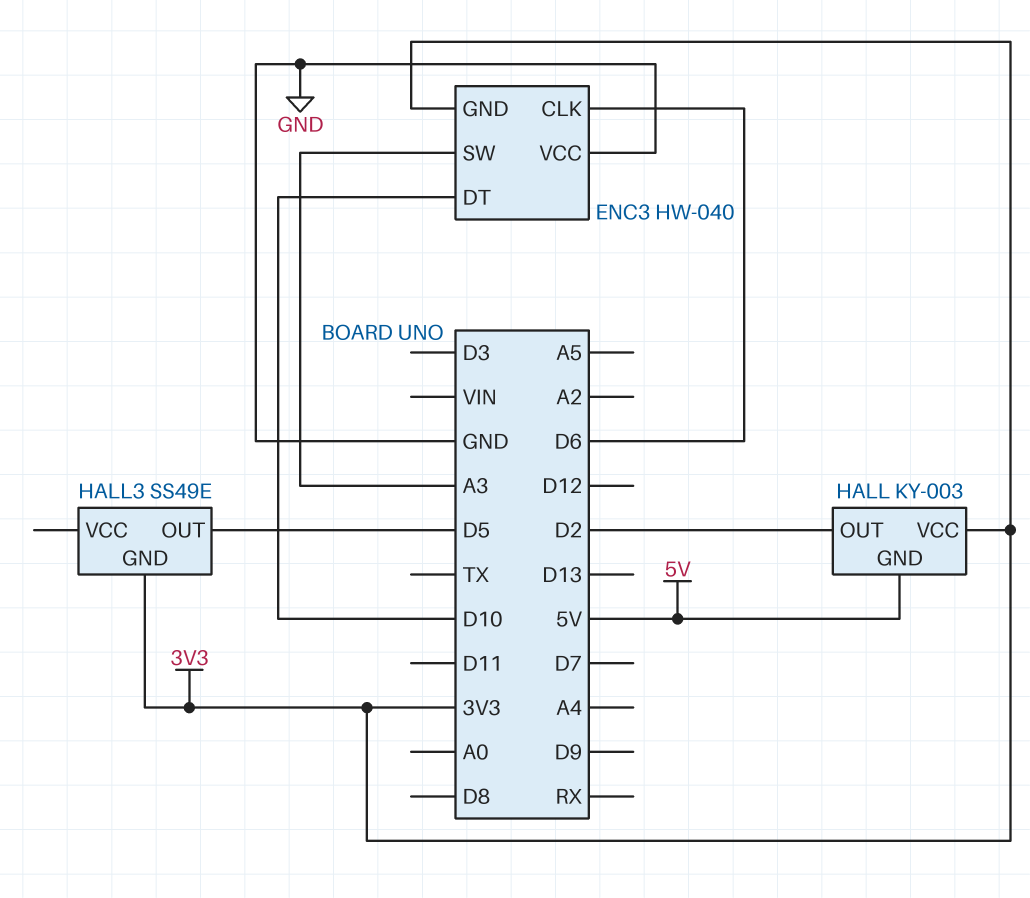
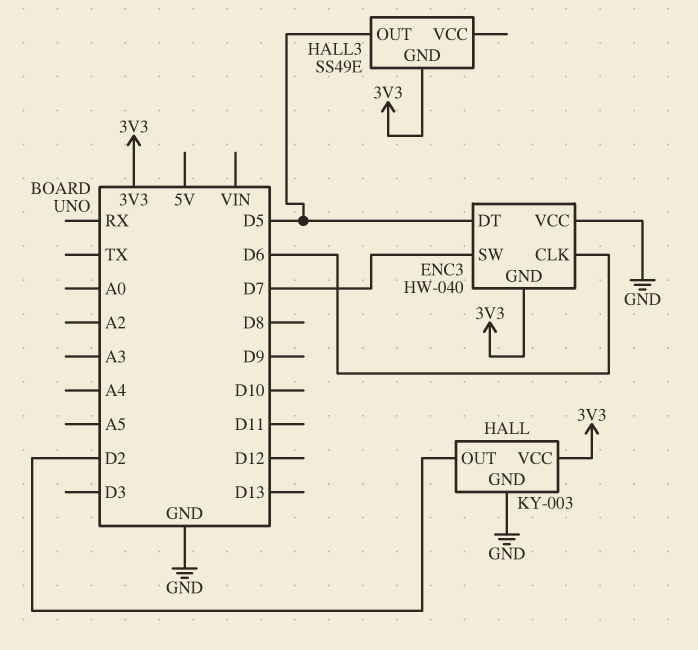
ENC3 pin DT: D10 -> D5
ENC3 pin SW: A3 -> D7
HALL pin GND: 5V -> GND

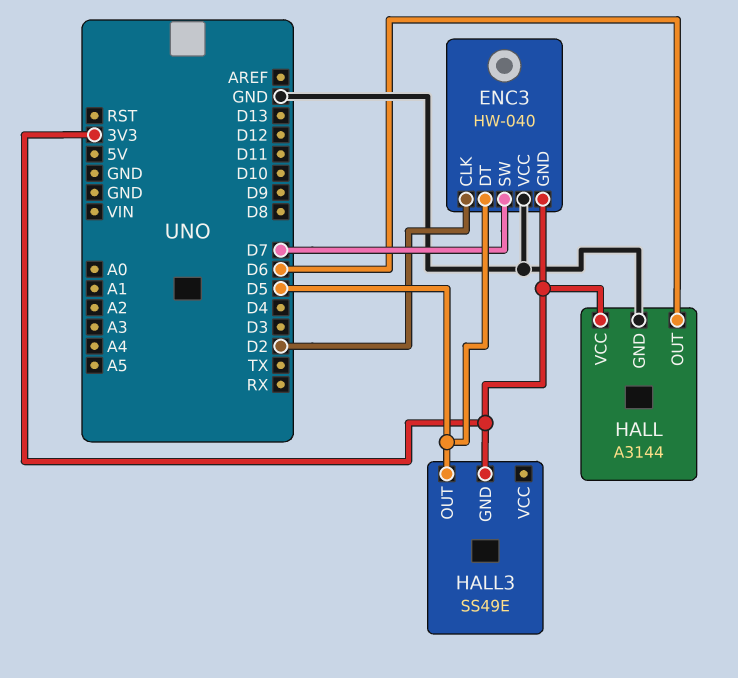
ENC3 pin CLK: D6 -> D2
HALL: KY-003 -> A3144
HALL pin OUT: D2 -> D6

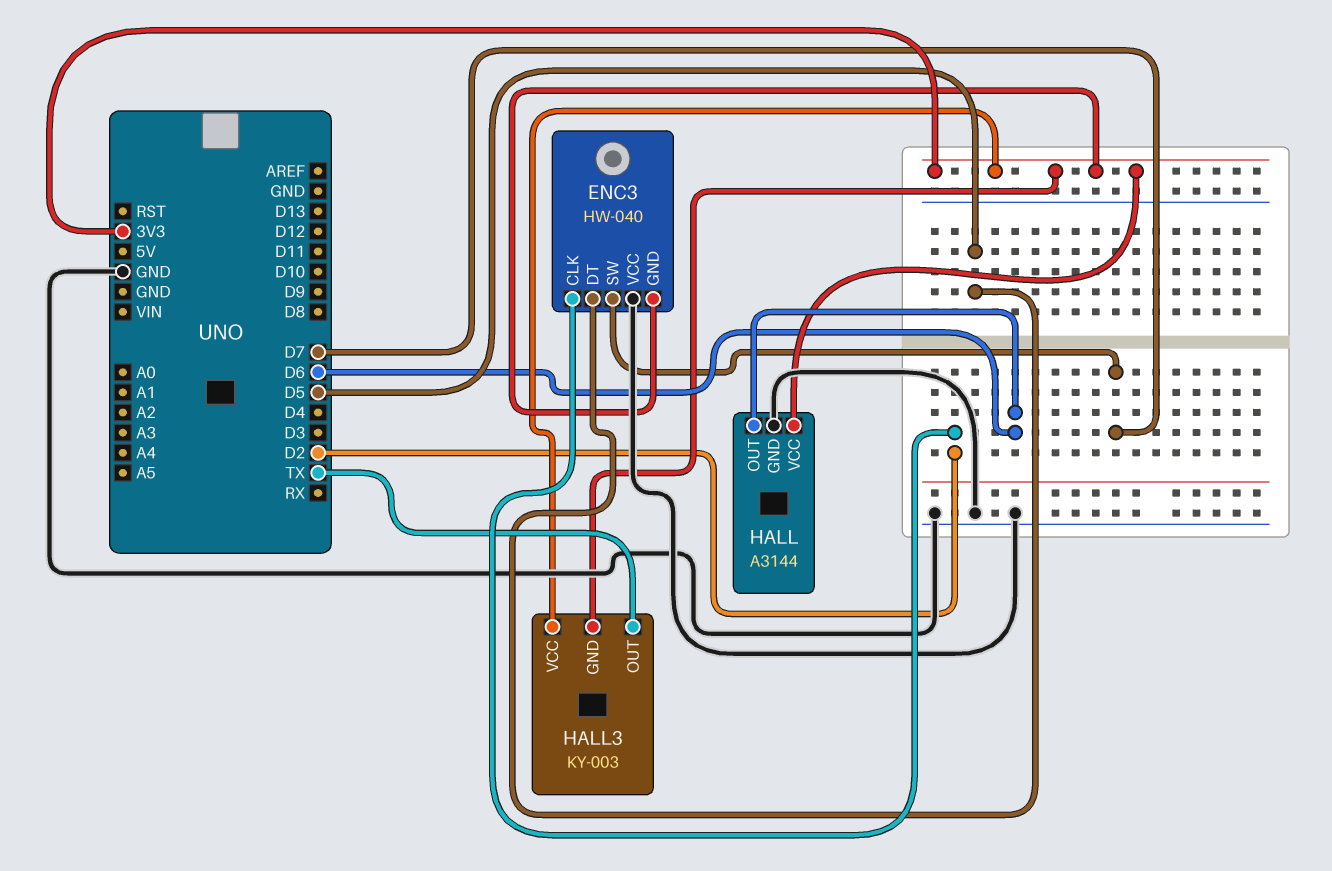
HALL3: SS49E -> KY-003
HALL3 pin OUT: D5 -> TX
HALL3 pin VCC: none -> 3V3

